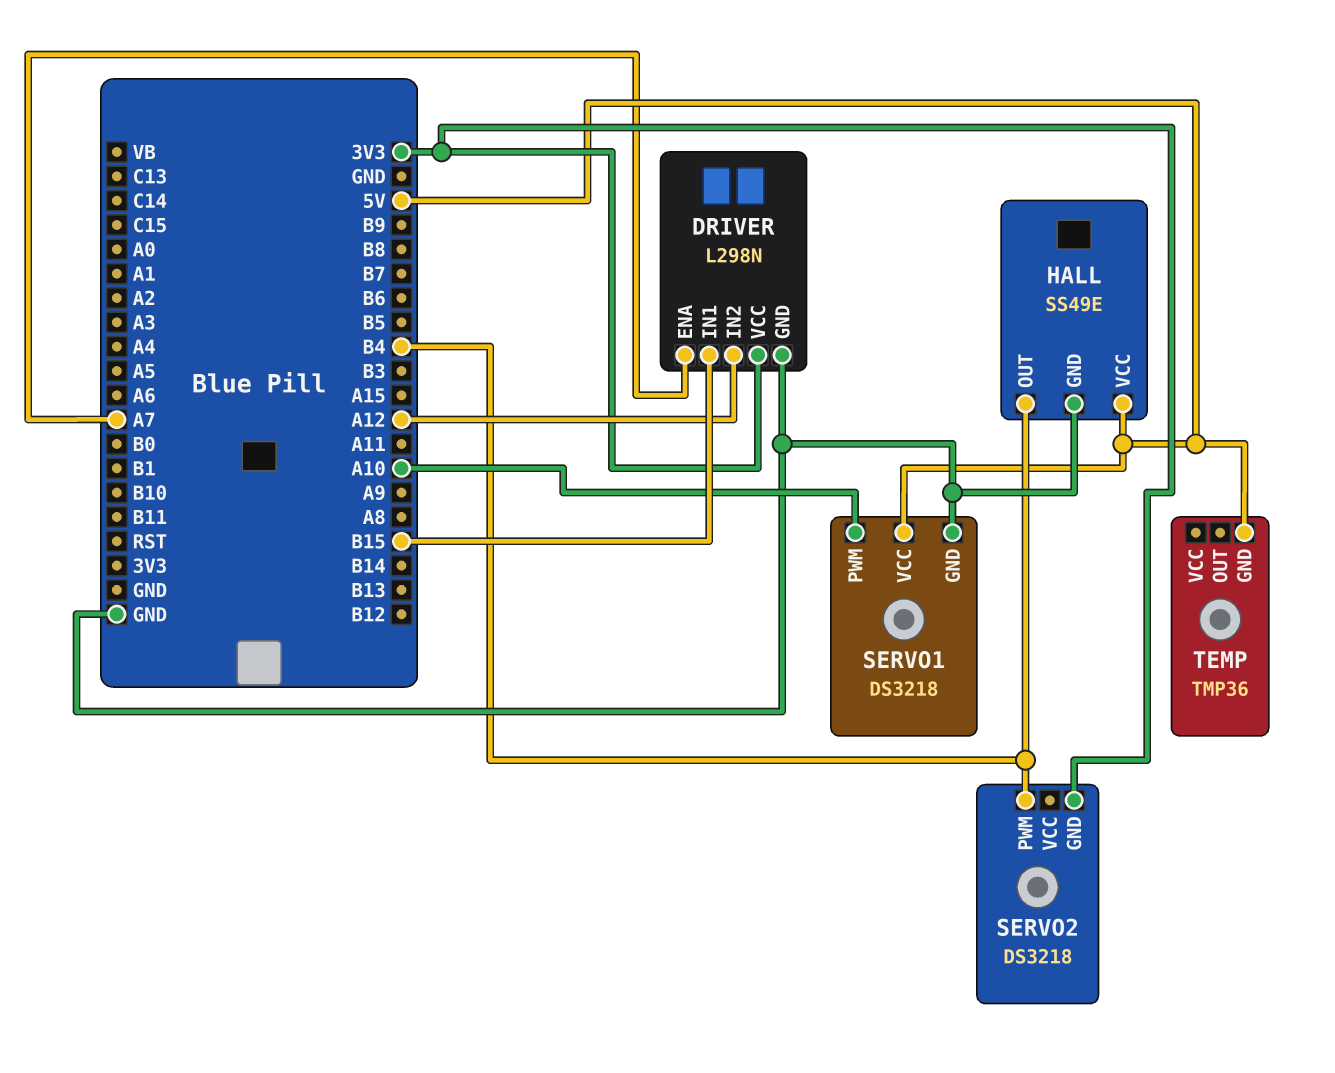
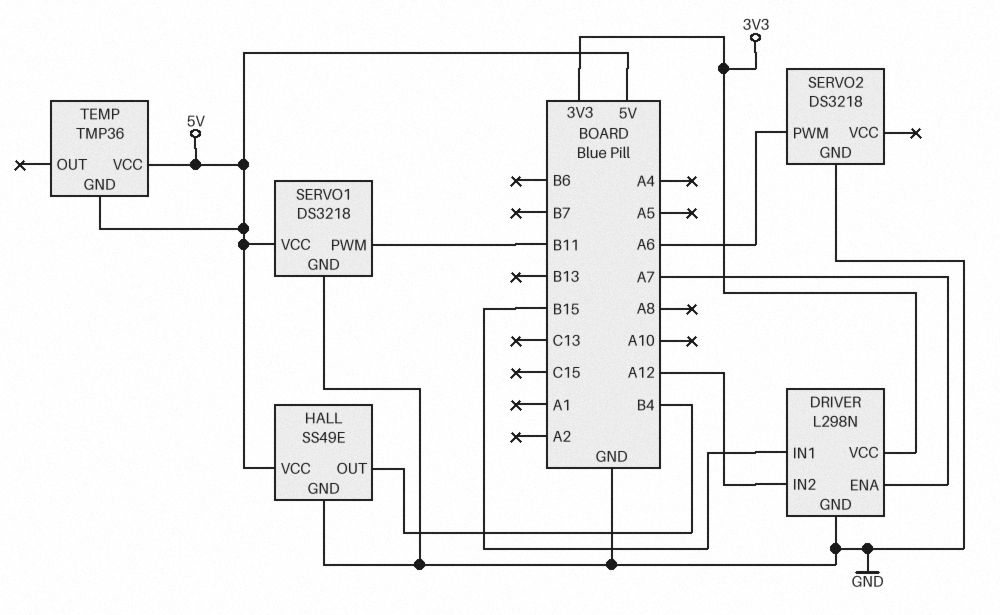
SERVO1 pin PWM: A10 -> B11
SERVO2 pin GND: 3V3 -> GND
SERVO2 pin PWM: B4 -> A6
TEMP pin VCC: none -> 5V

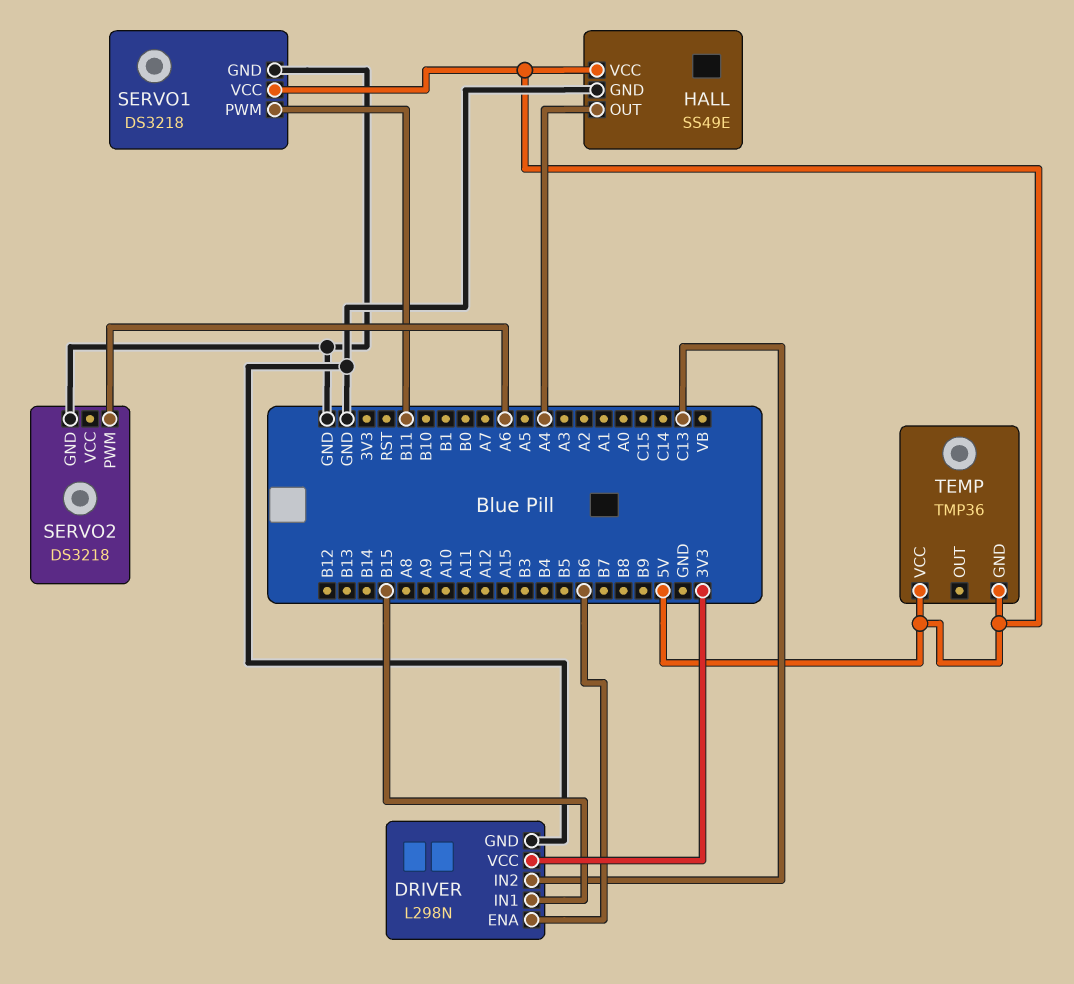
DRIVER pin ENA: A7 -> B6
DRIVER pin IN2: A12 -> C13
HALL pin OUT: B4 -> A4

